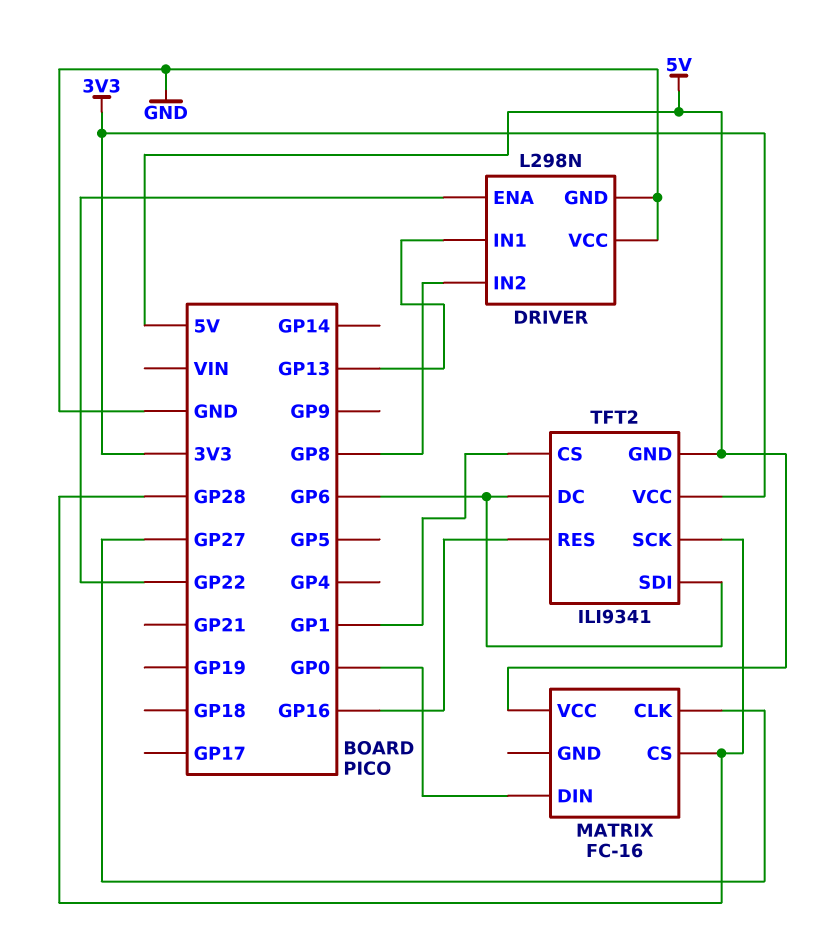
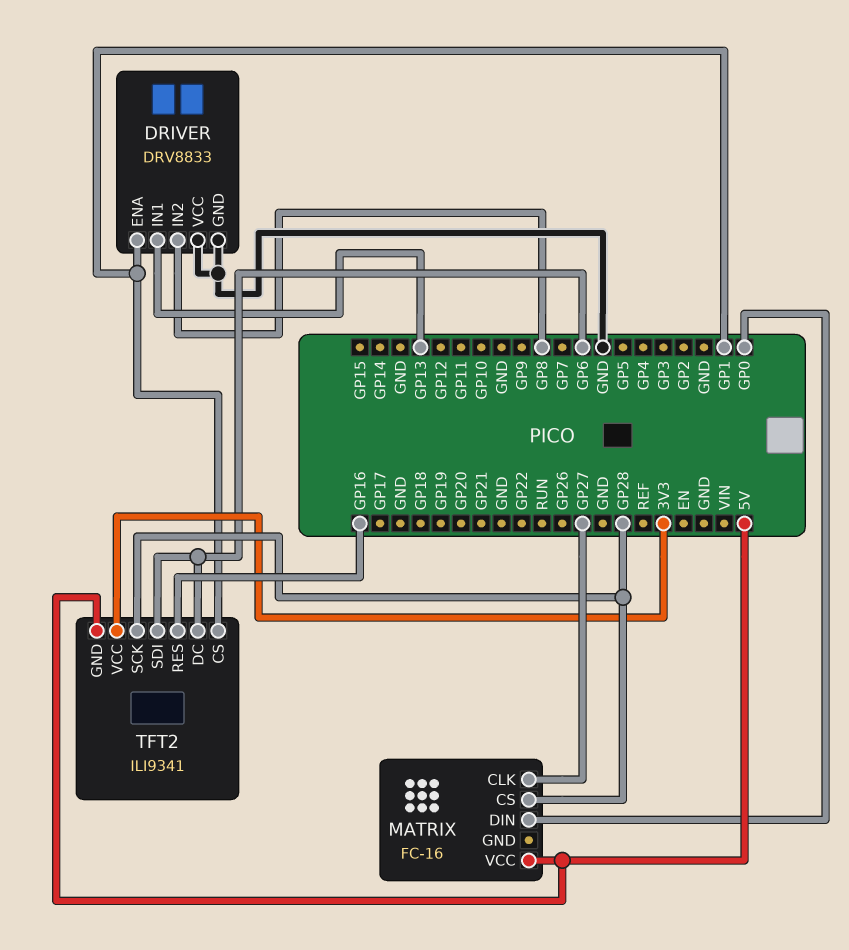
DRIVER: L298N -> DRV8833
DRIVER pin ENA: GP22 -> GP1

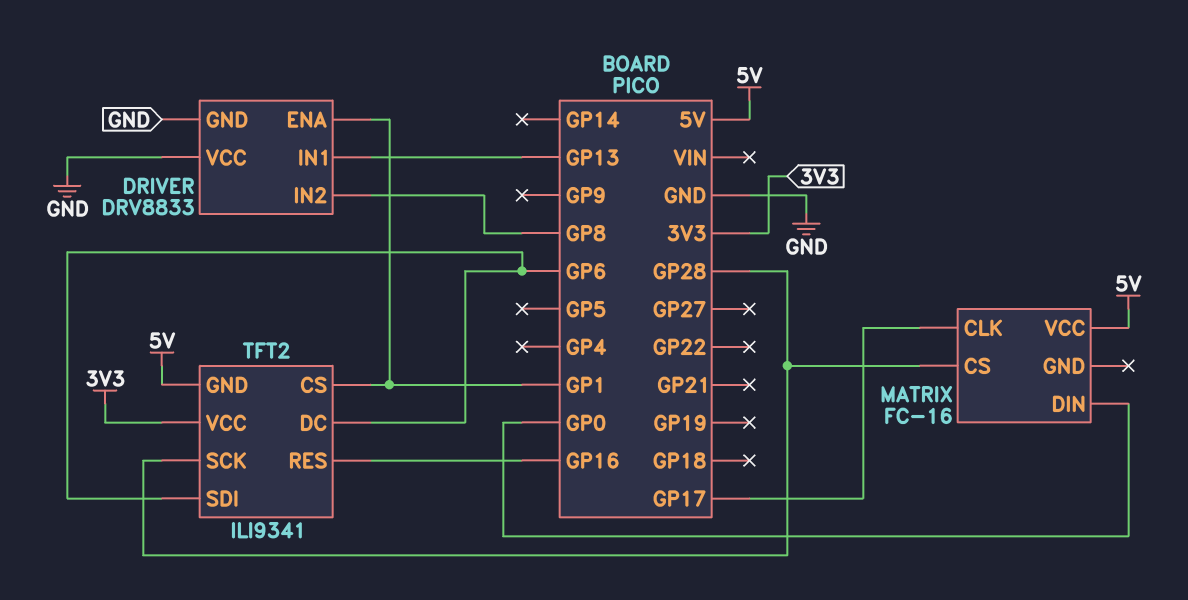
MATRIX pin CLK: GP27 -> GP17

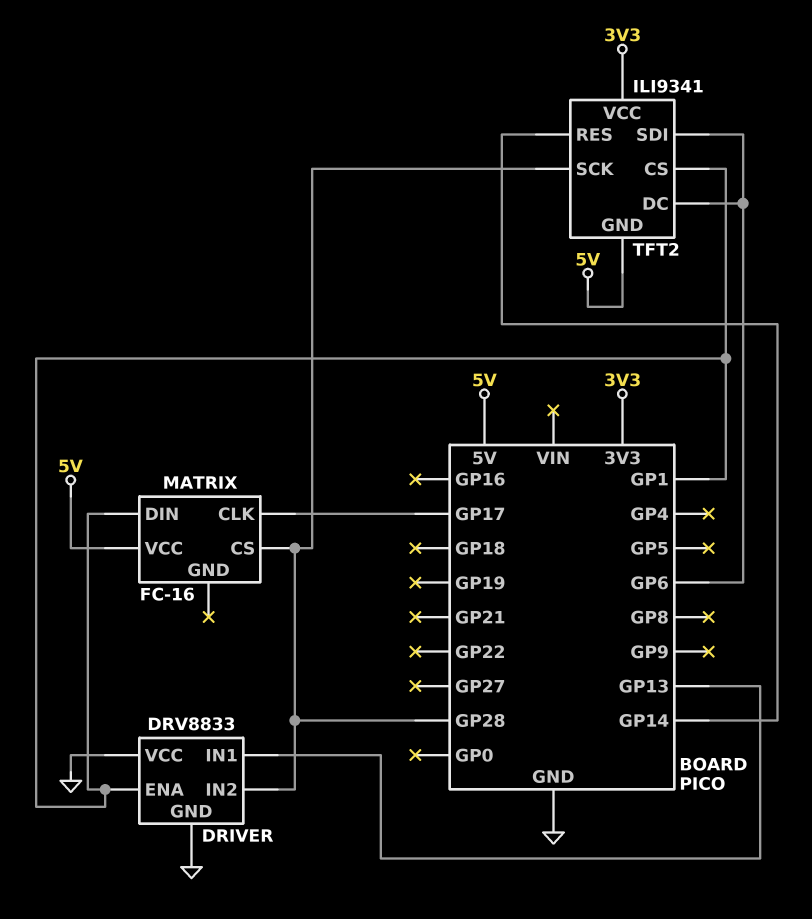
DRIVER pin IN2: GP8 -> GP28
MATRIX pin DIN: GP0 -> GP1
TFT2 pin RES: GP16 -> GP14

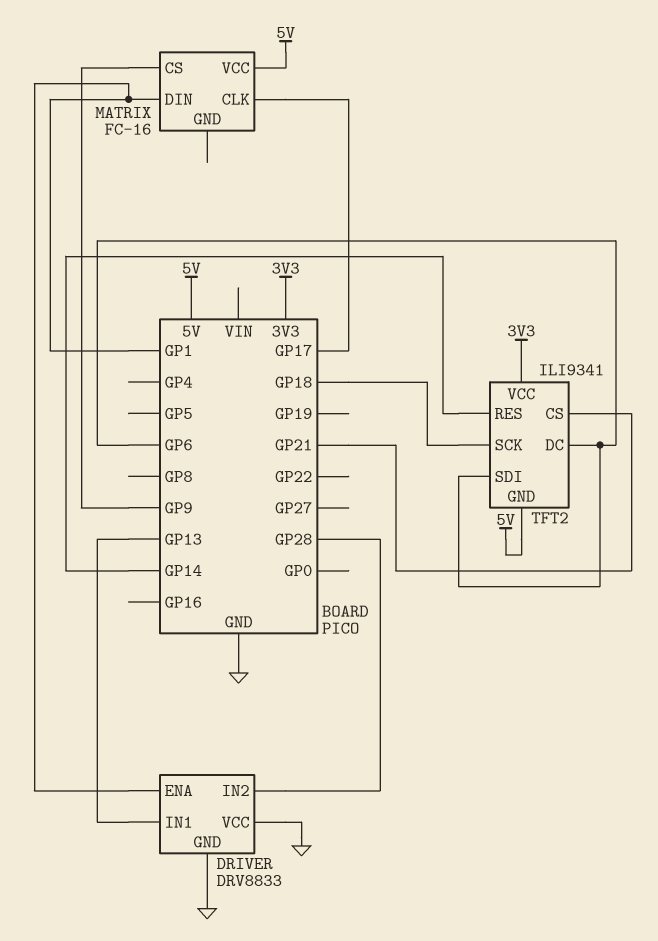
MATRIX pin CS: GP28 -> GP9
TFT2 pin CS: GP1 -> GP21
TFT2 pin SCK: GP28 -> GP18

